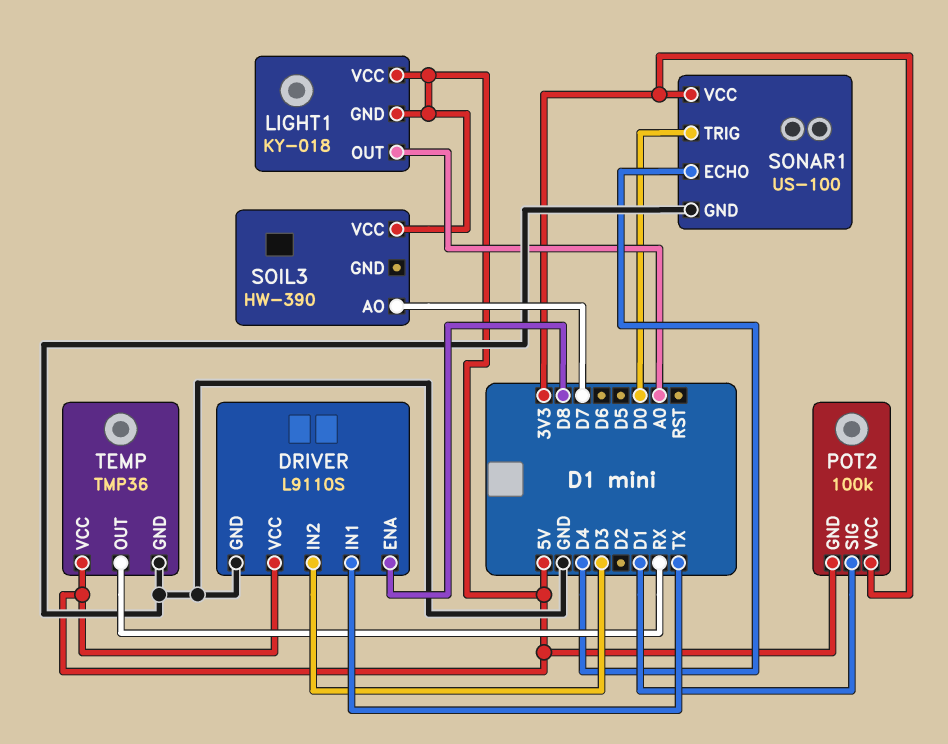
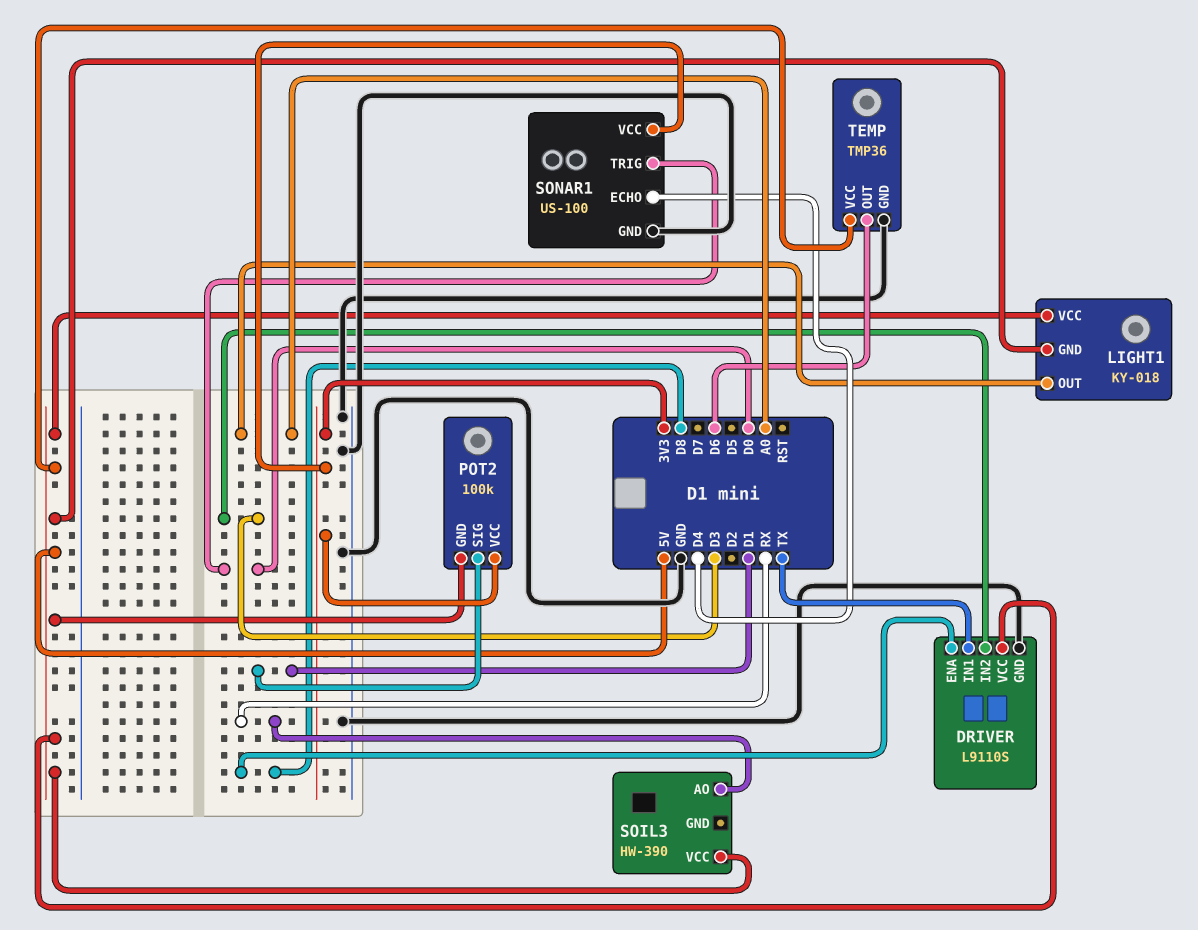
SOIL3 pin AO: D7 -> RX
TEMP pin OUT: RX -> D6

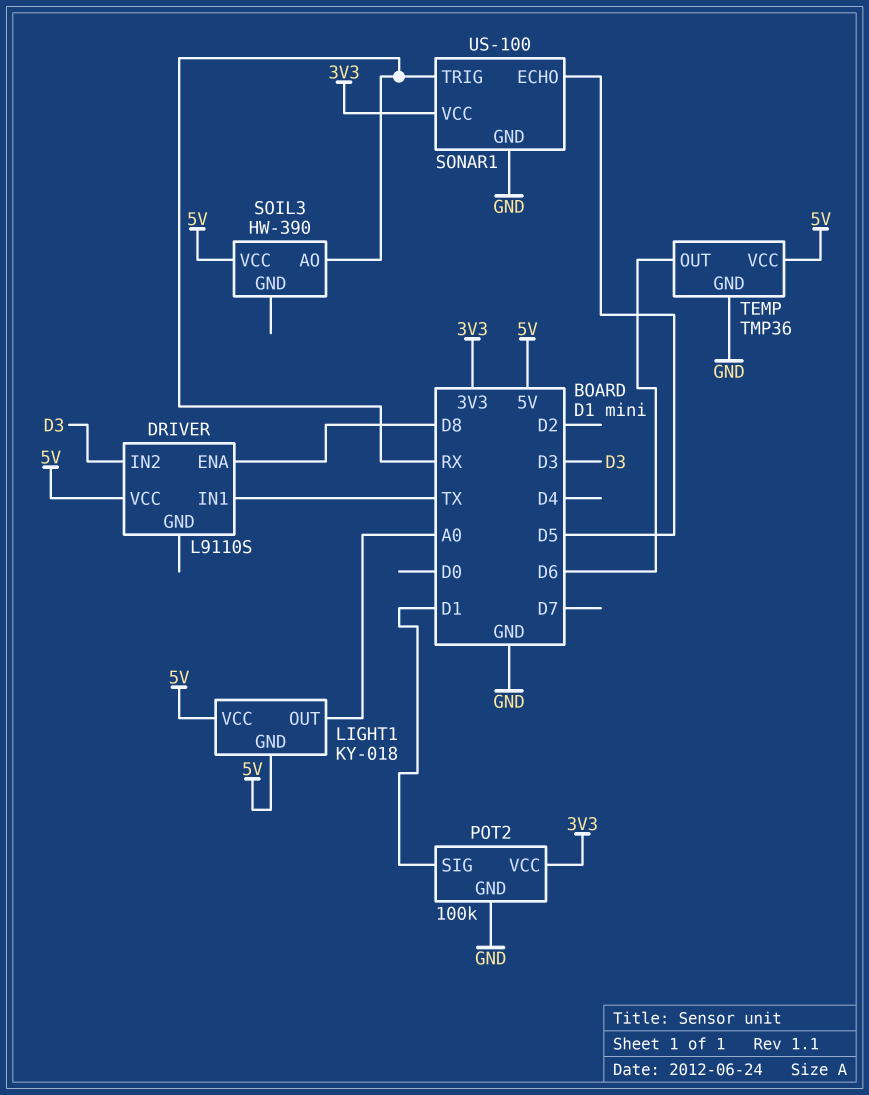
DRIVER pin GND: GND -> none
POT2 pin GND: 5V -> GND
SONAR1 pin ECHO: D4 -> D5
SONAR1 pin TRIG: D0 -> RX

